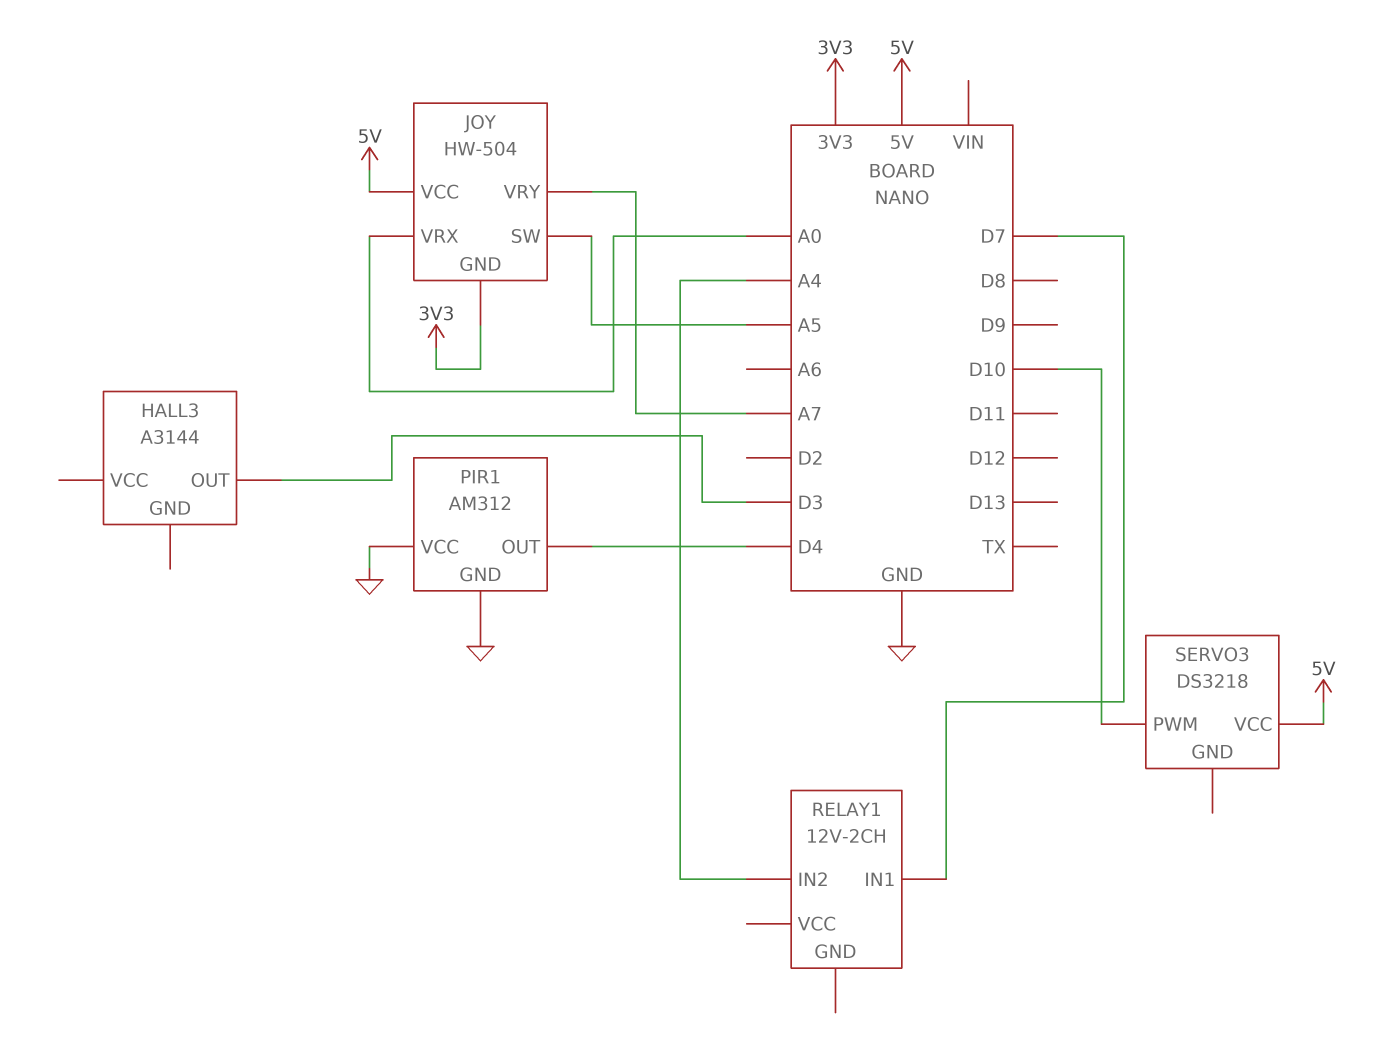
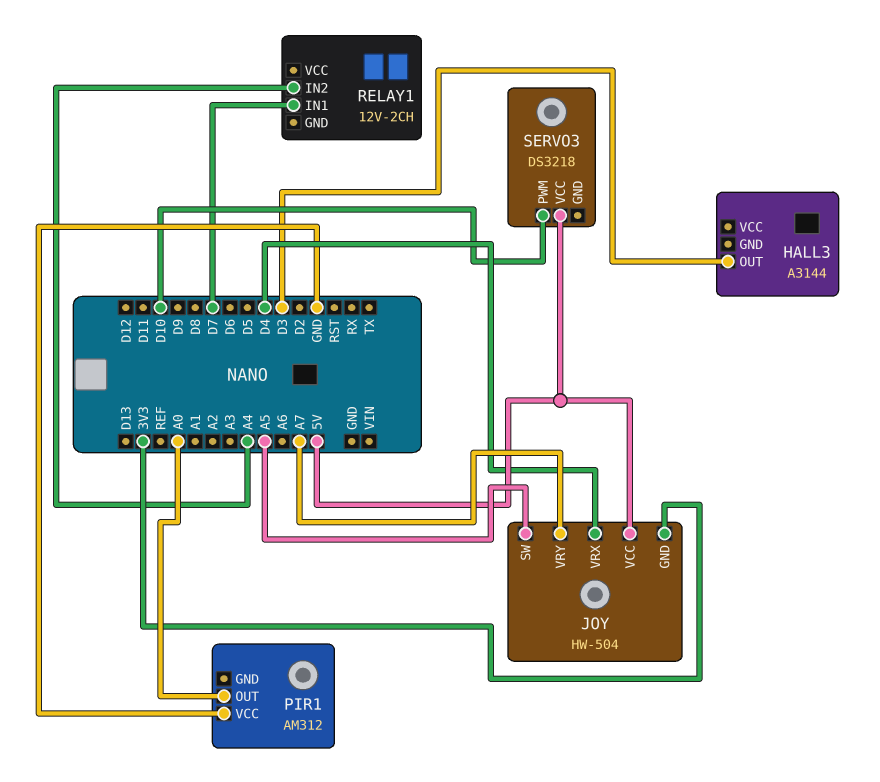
JOY pin VRX: A0 -> D4
PIR1 pin GND: GND -> none
PIR1 pin OUT: D4 -> A0

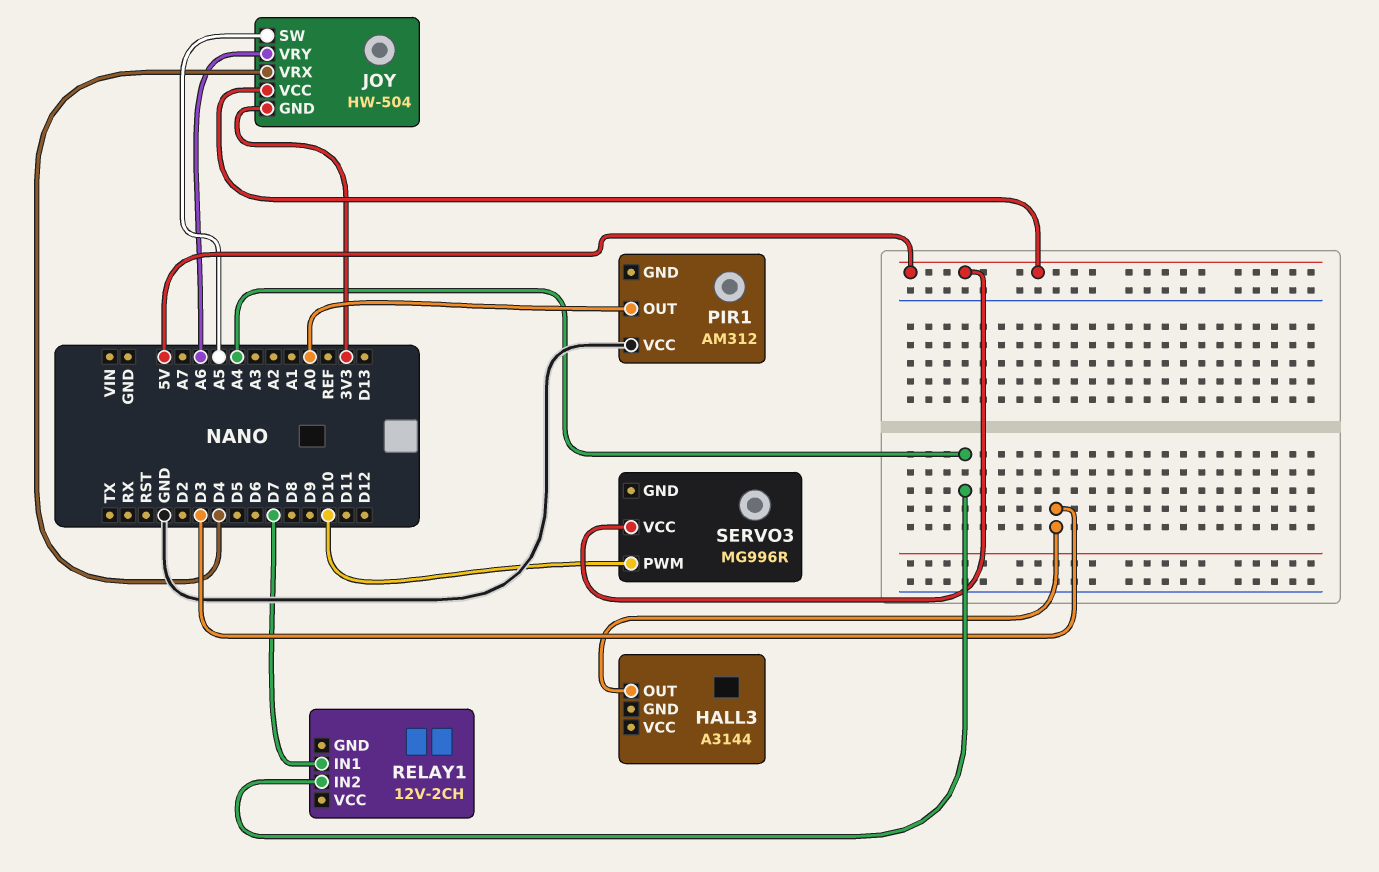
JOY pin VRY: A7 -> A6
SERVO3: DS3218 -> MG996R

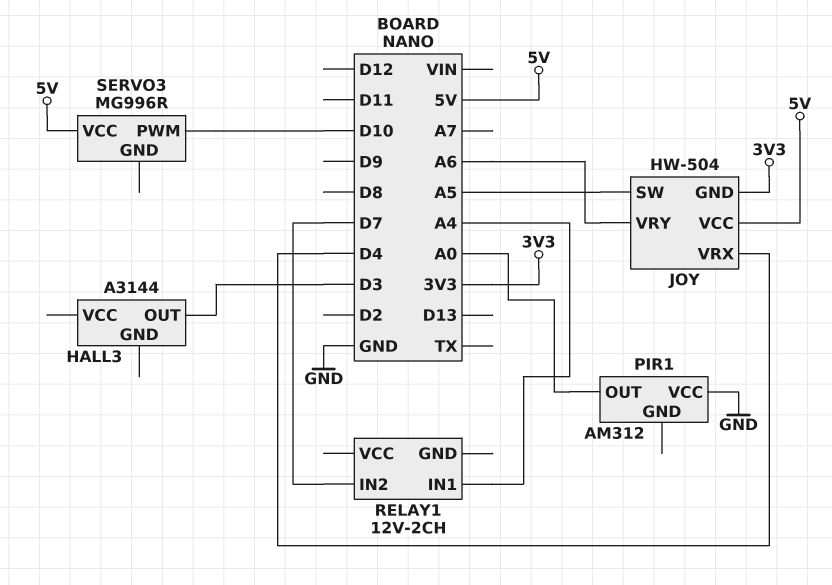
RELAY1 pin IN1: D7 -> A4
RELAY1 pin IN2: A4 -> D7

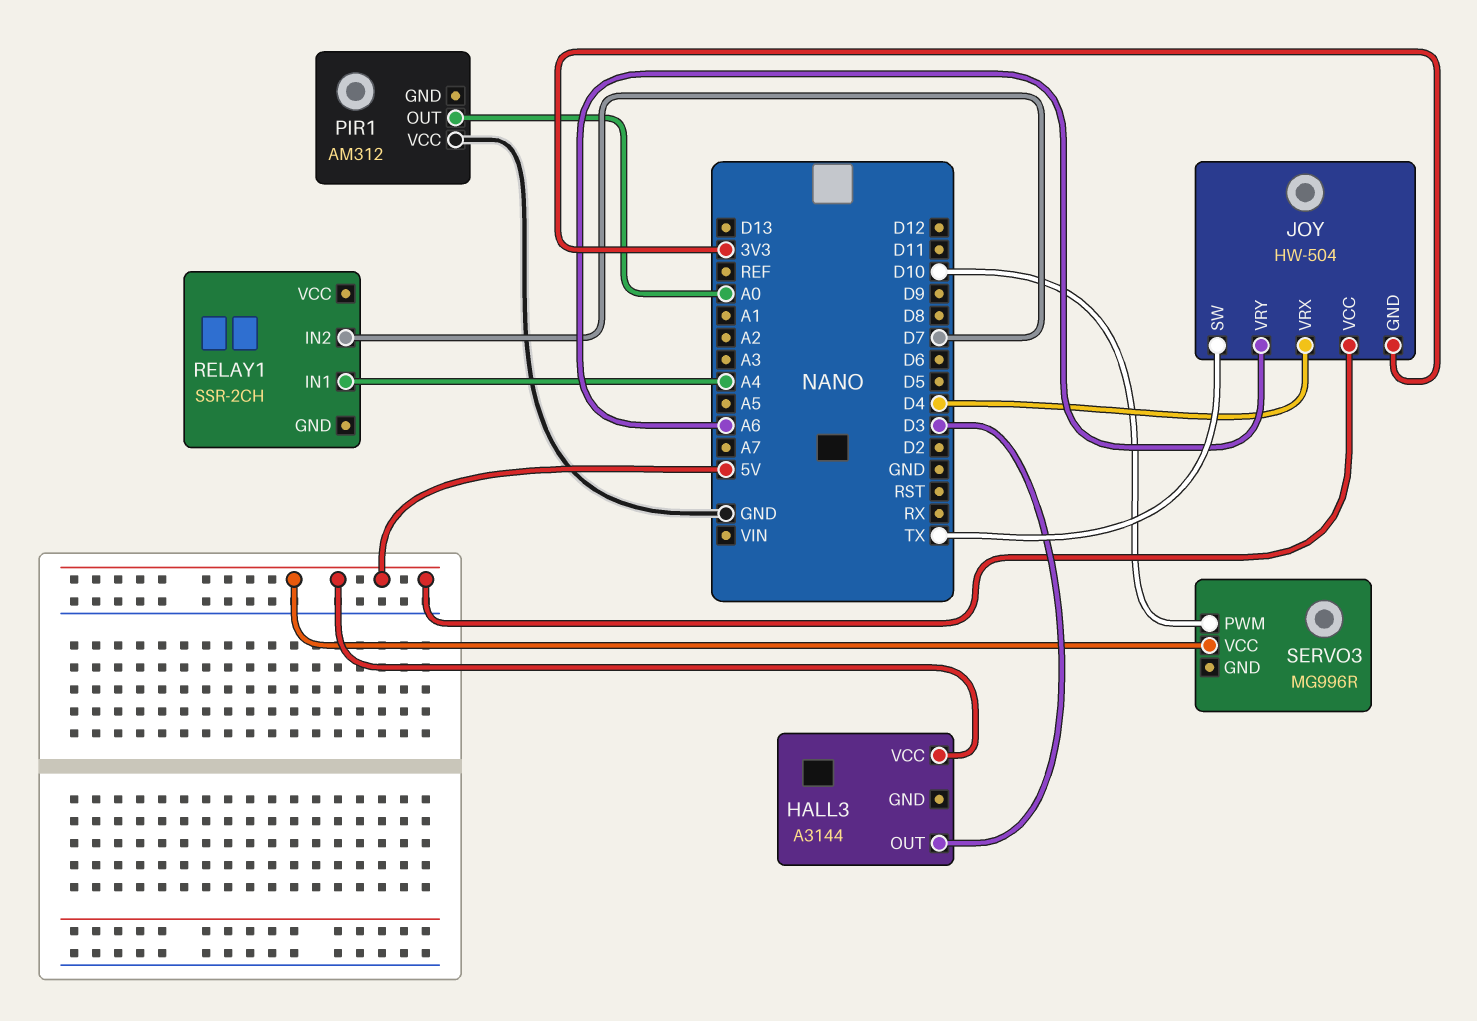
HALL3 pin VCC: none -> 5V
JOY pin SW: A5 -> TX
RELAY1: 12V-2CH -> SSR-2CH

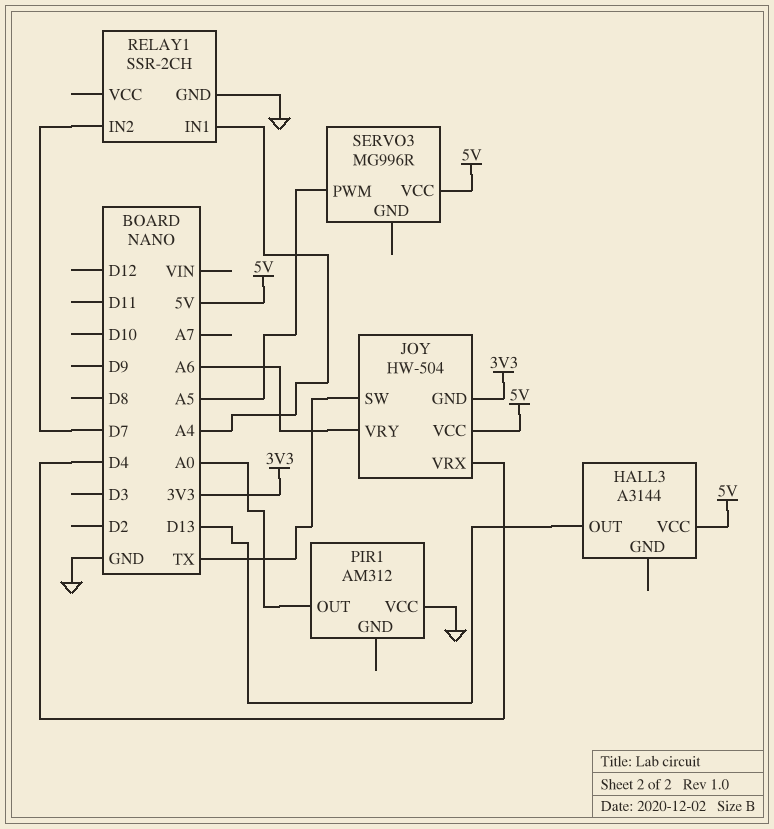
HALL3 pin OUT: D3 -> D13
RELAY1 pin GND: none -> GND
SERVO3 pin PWM: D10 -> A5

